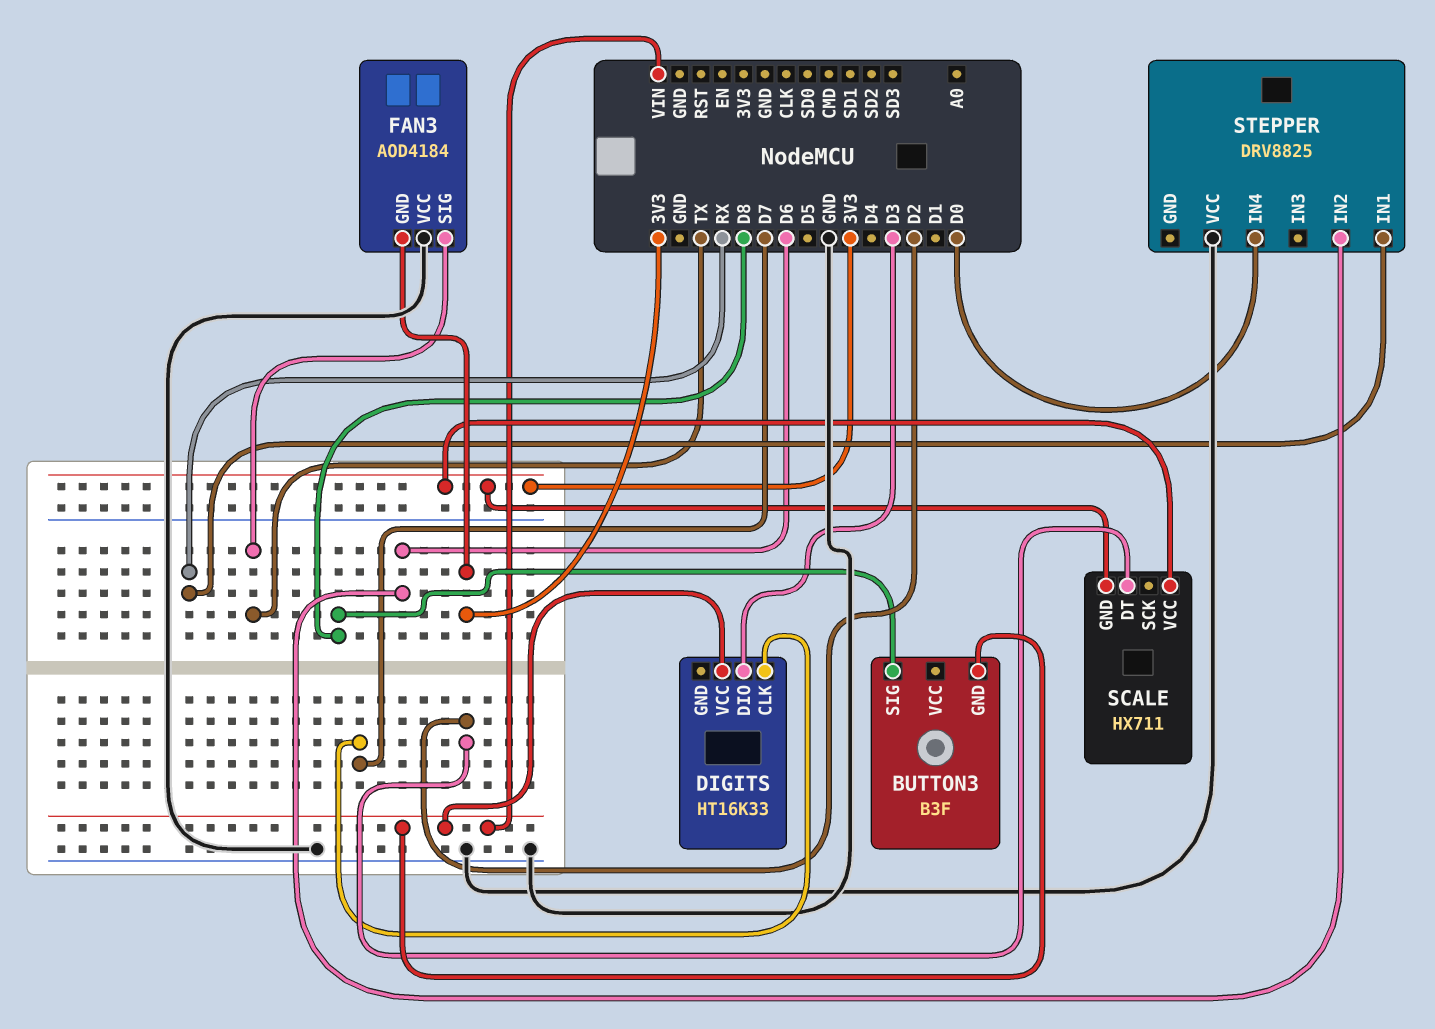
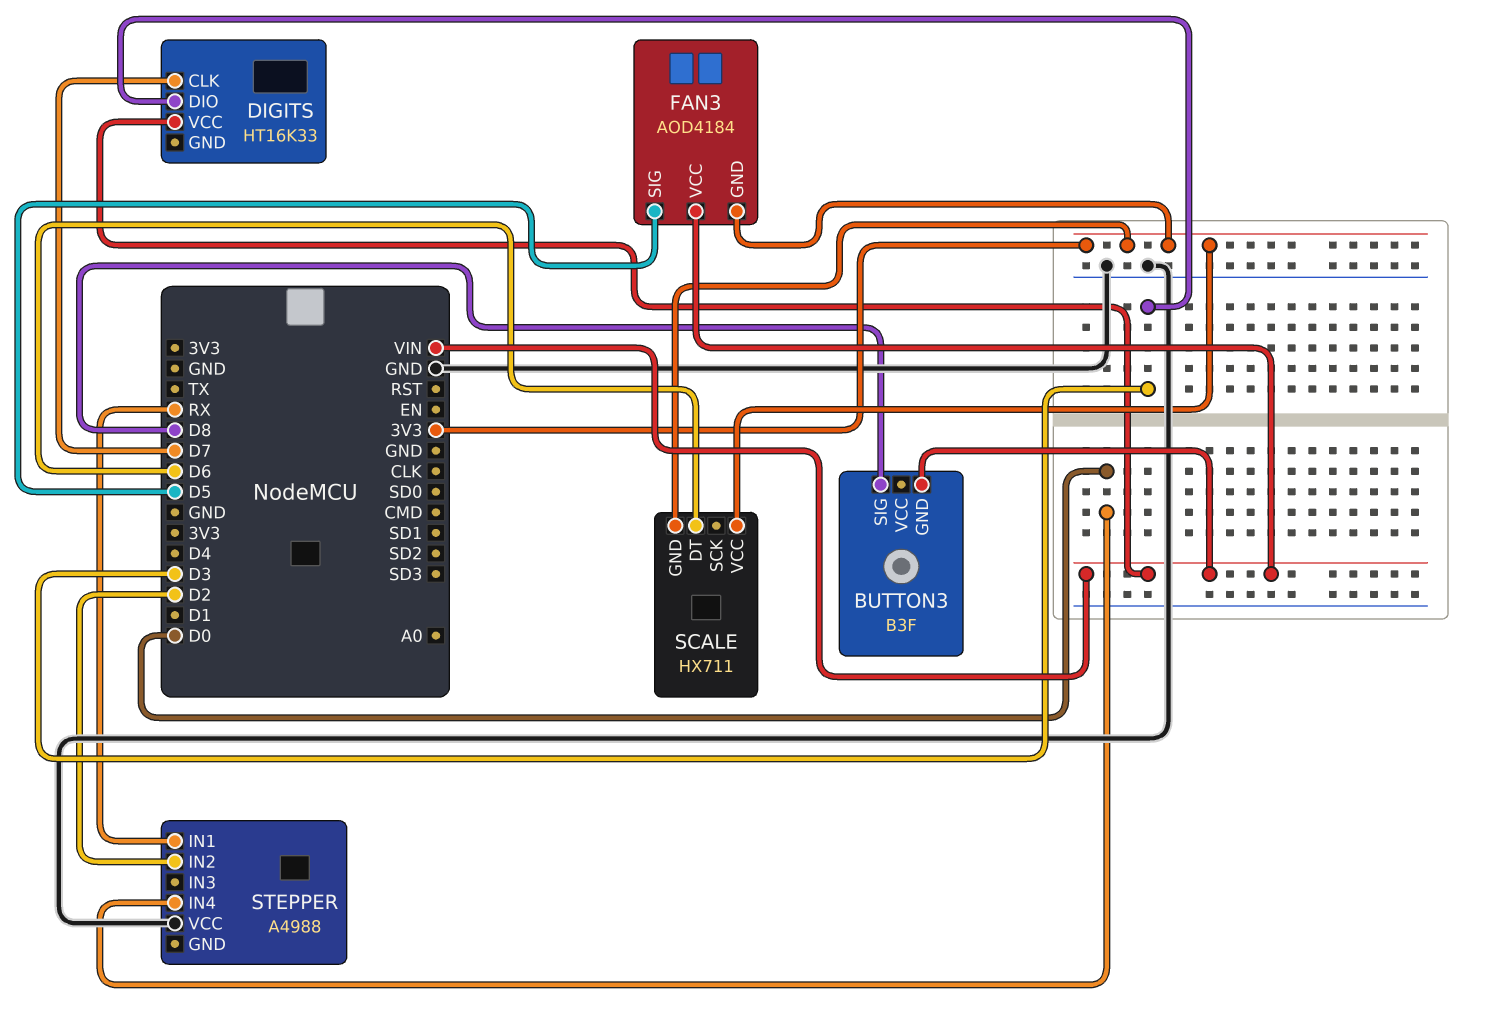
FAN3 pin SIG: TX -> D5
FAN3 pin VCC: GND -> VIN
SCALE pin DT: D2 -> D6
STEPPER: DRV8825 -> A4988
STEPPER pin IN2: D6 -> D2

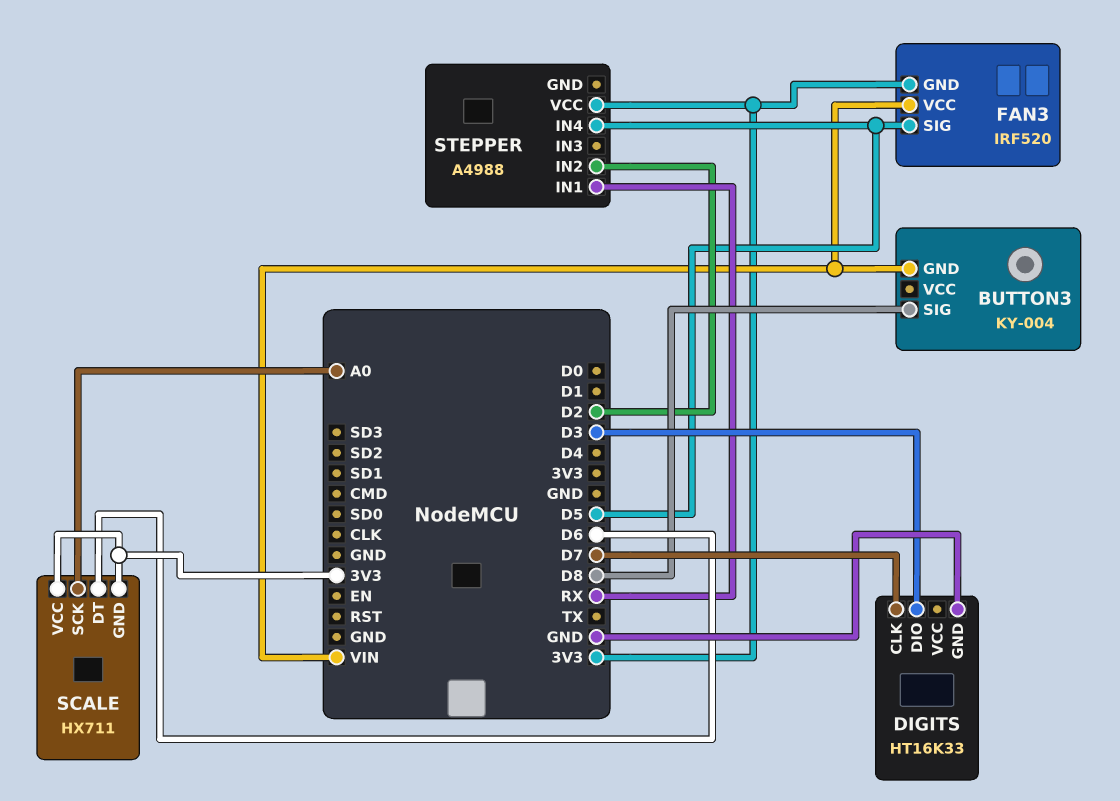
BUTTON3: B3F -> KY-004
DIGITS pin GND: none -> GND
DIGITS pin VCC: VIN -> none
FAN3: AOD4184 -> IRF520
SCALE pin SCK: none -> A0
STEPPER pin IN4: D0 -> D5
STEPPER pin VCC: GND -> 3V3

